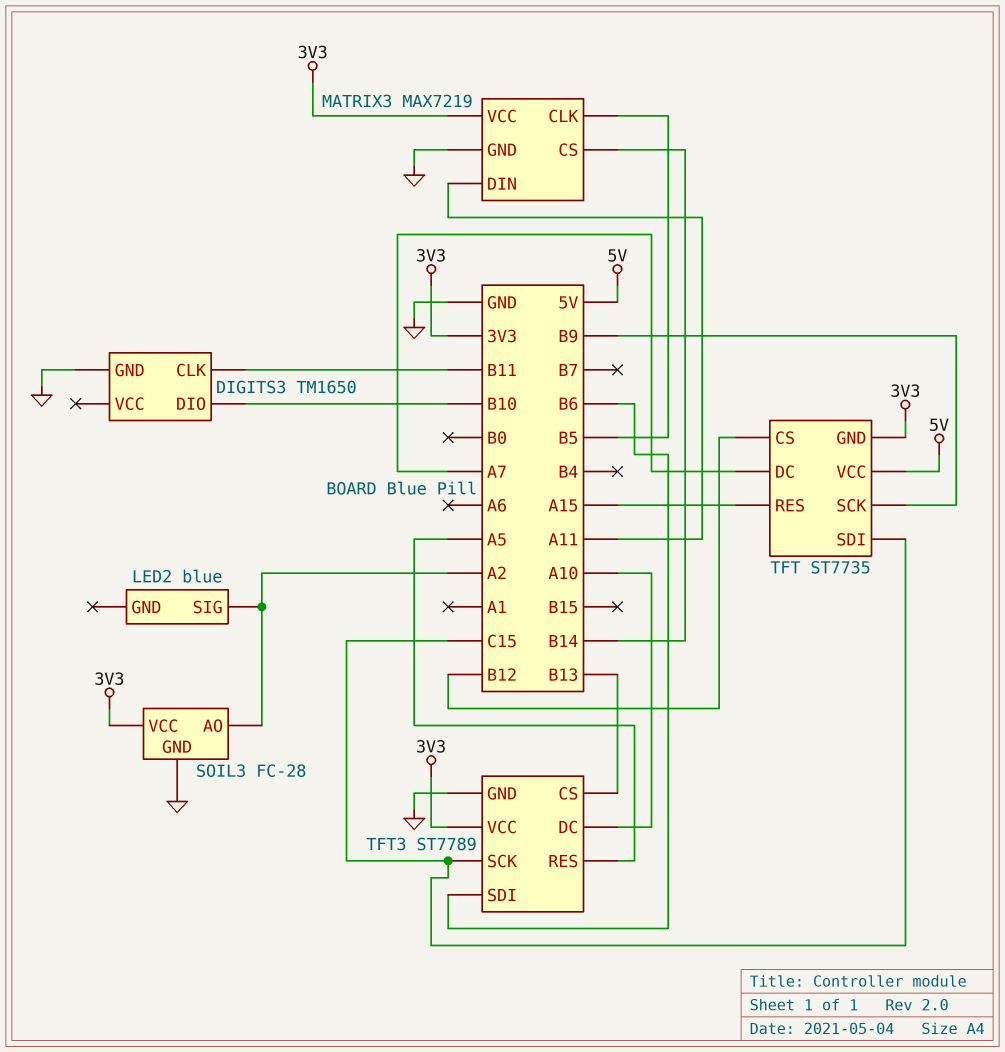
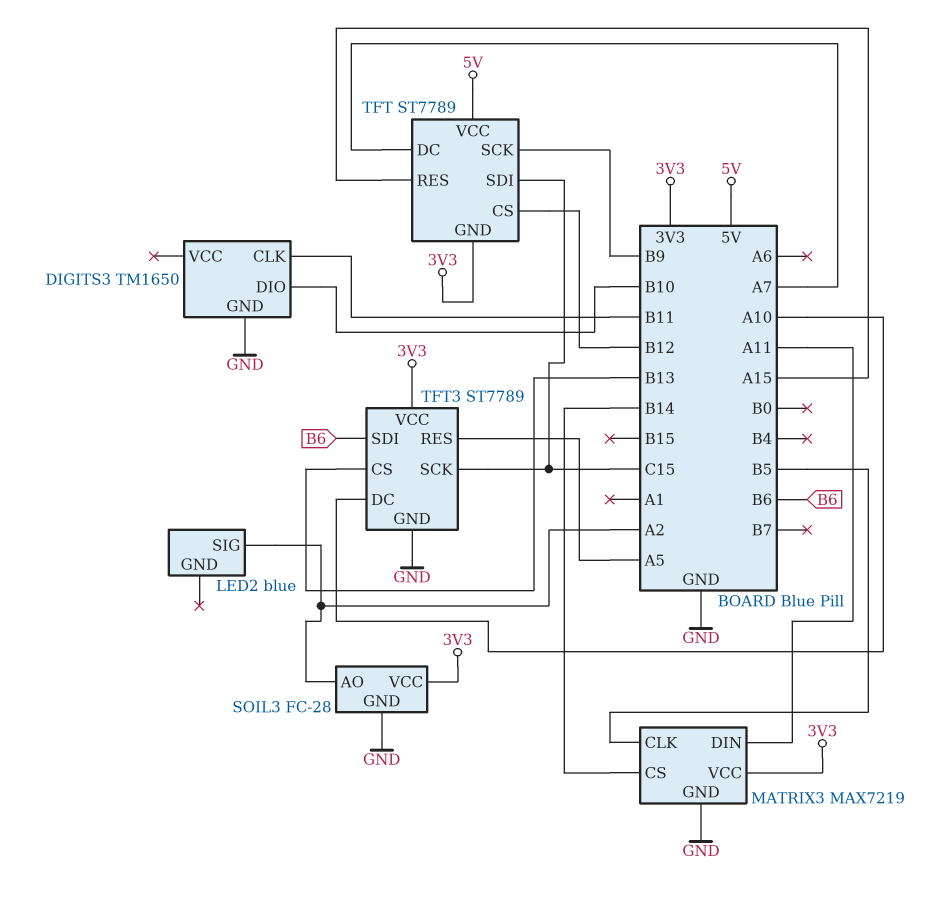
TFT: ST7735 -> ST7789

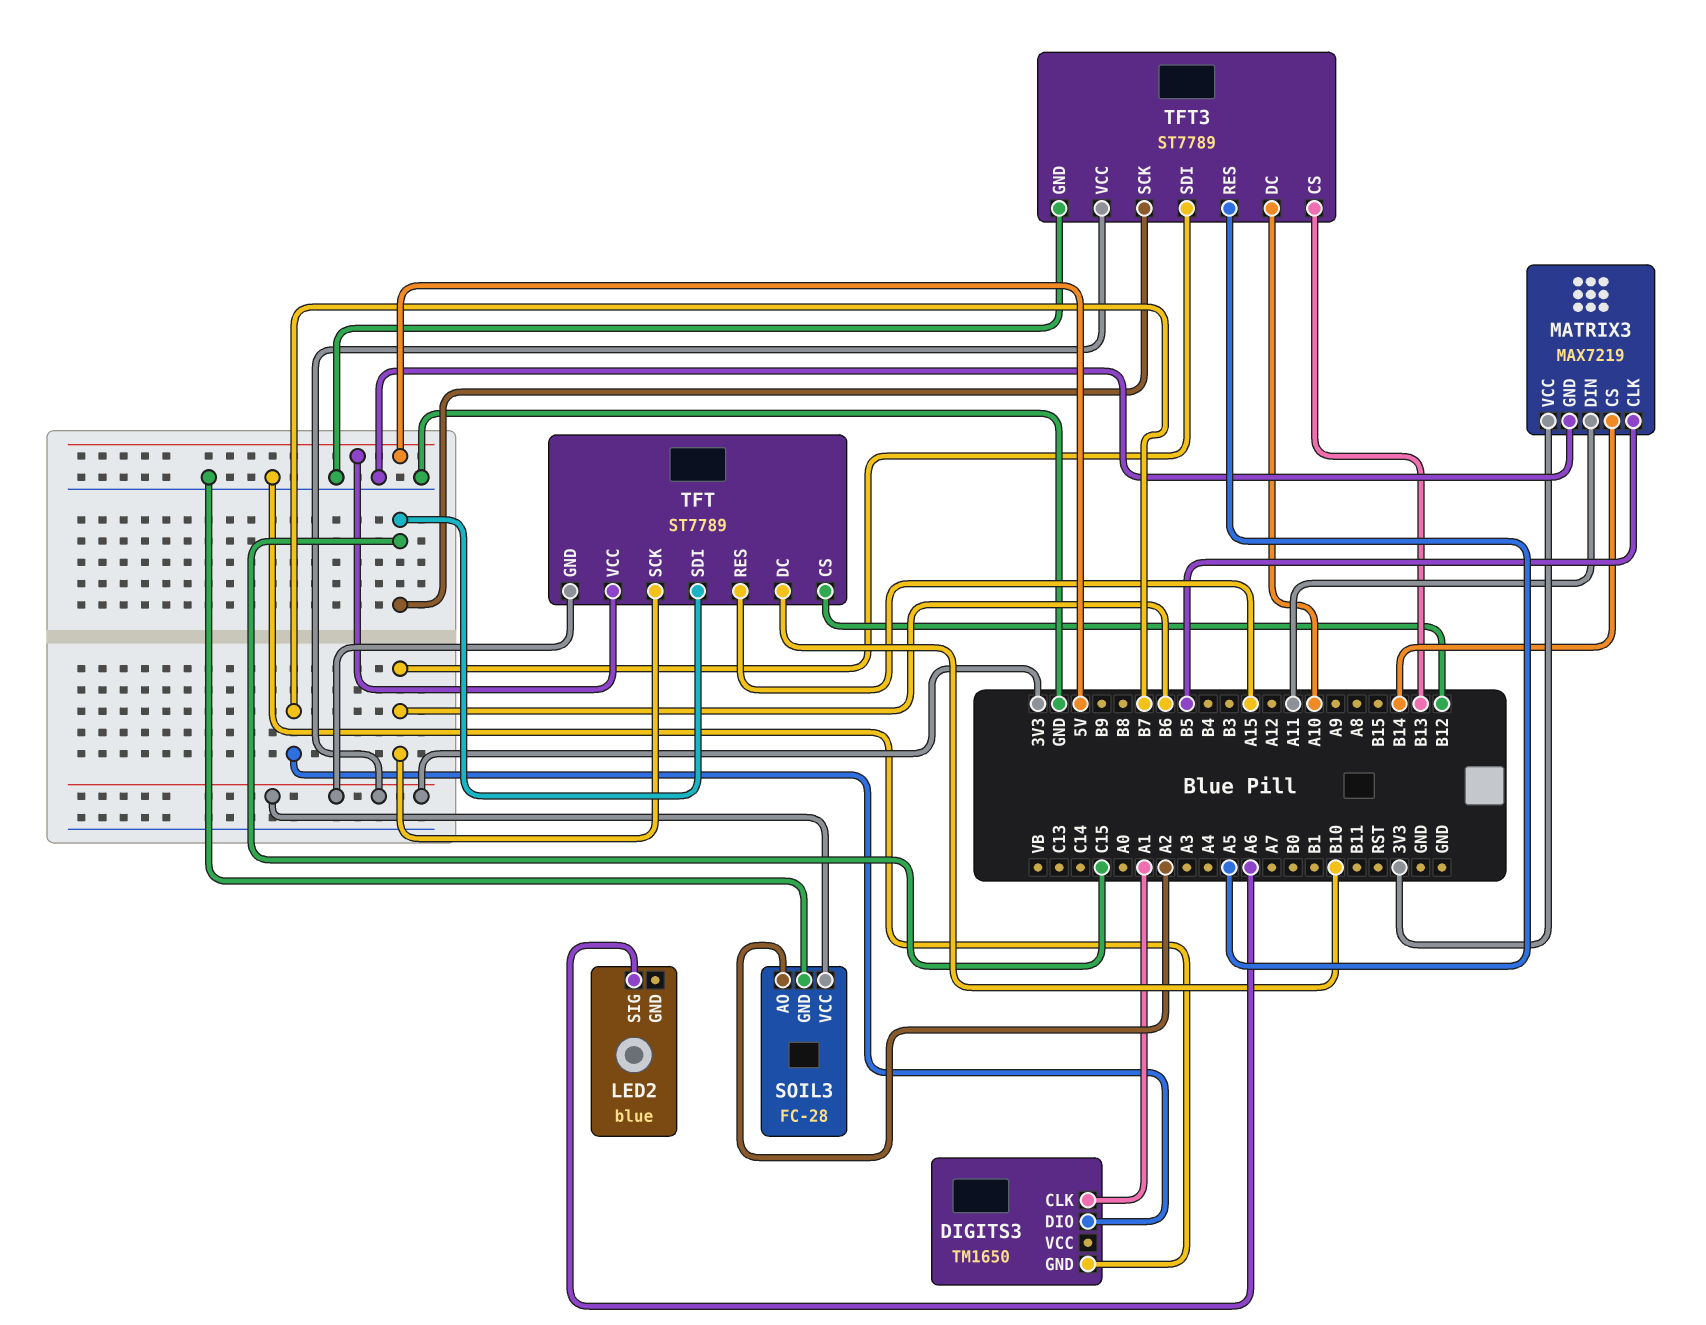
DIGITS3 pin CLK: B11 -> A1
DIGITS3 pin DIO: B10 -> B7
LED2 pin SIG: A2 -> A6
TFT pin DC: A7 -> B10
TFT pin SCK: B9 -> B6

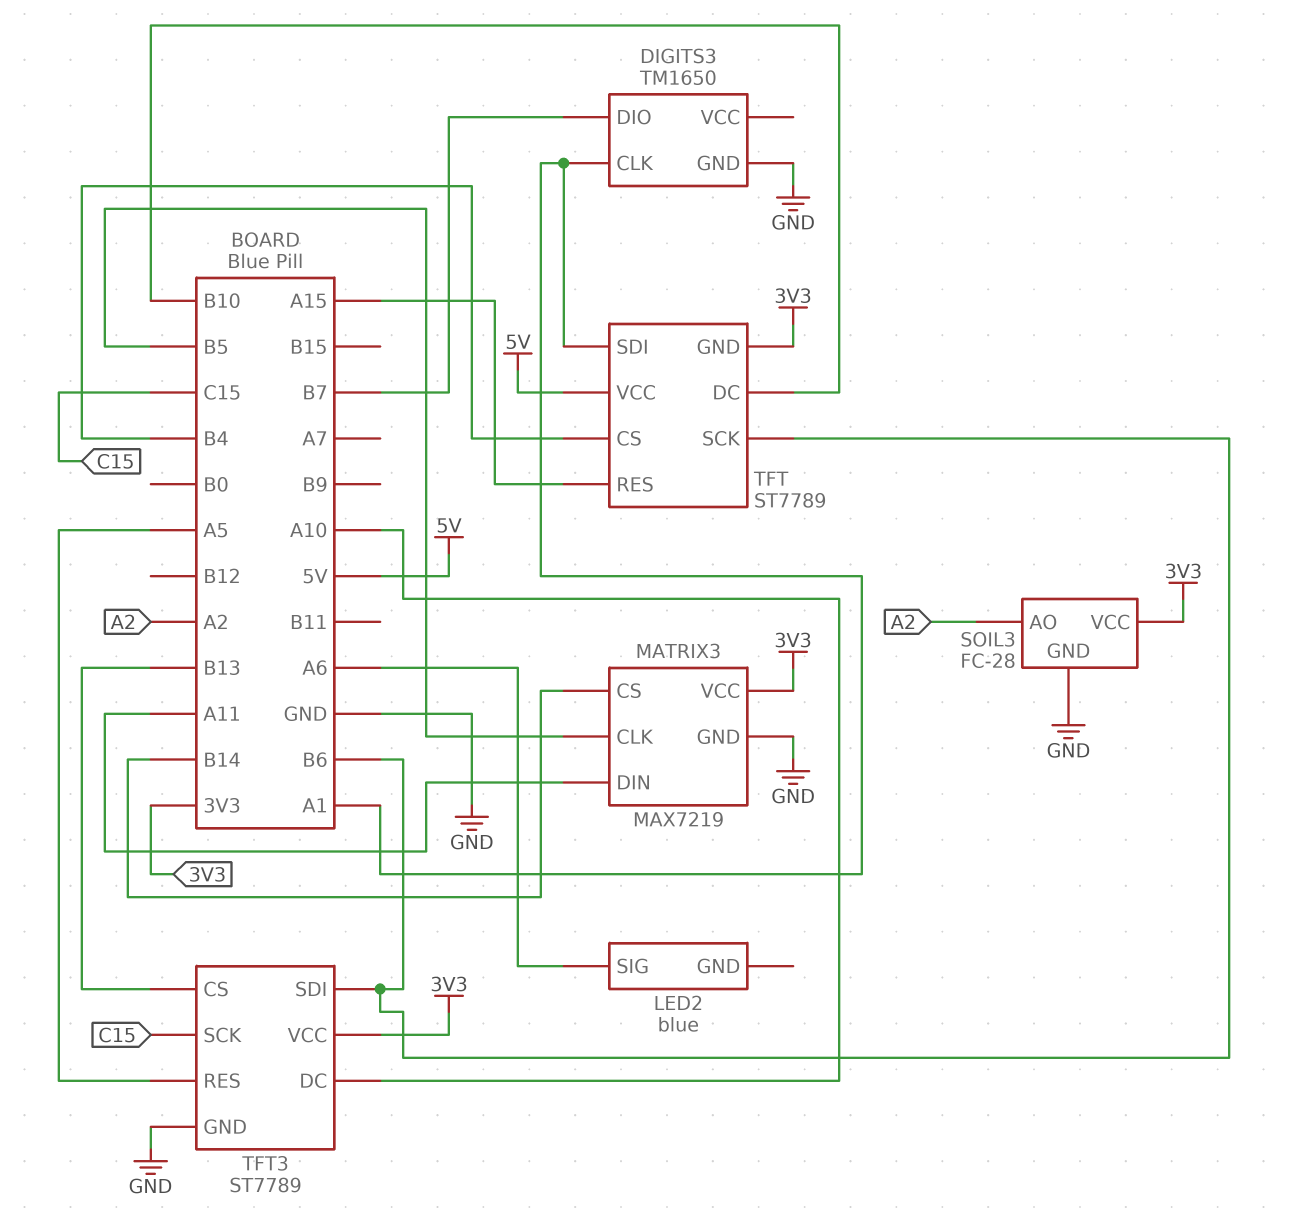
TFT pin CS: B12 -> B4
TFT pin SDI: C15 -> A1

